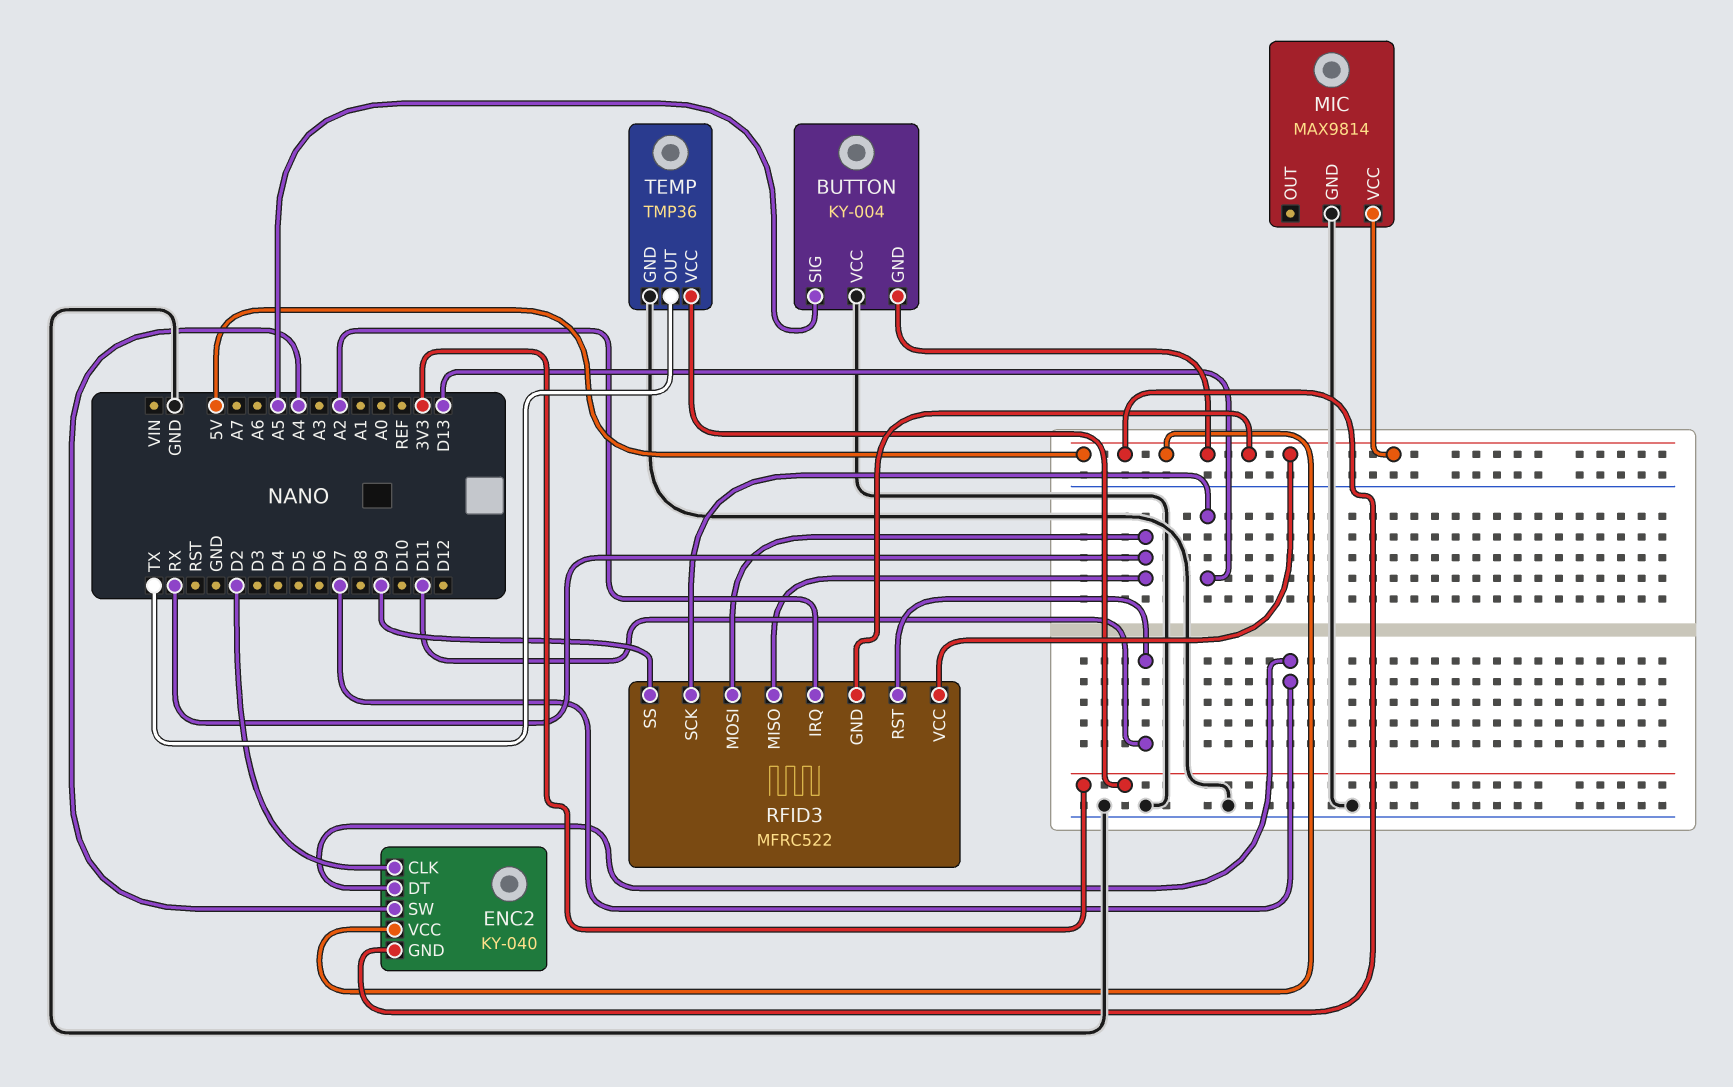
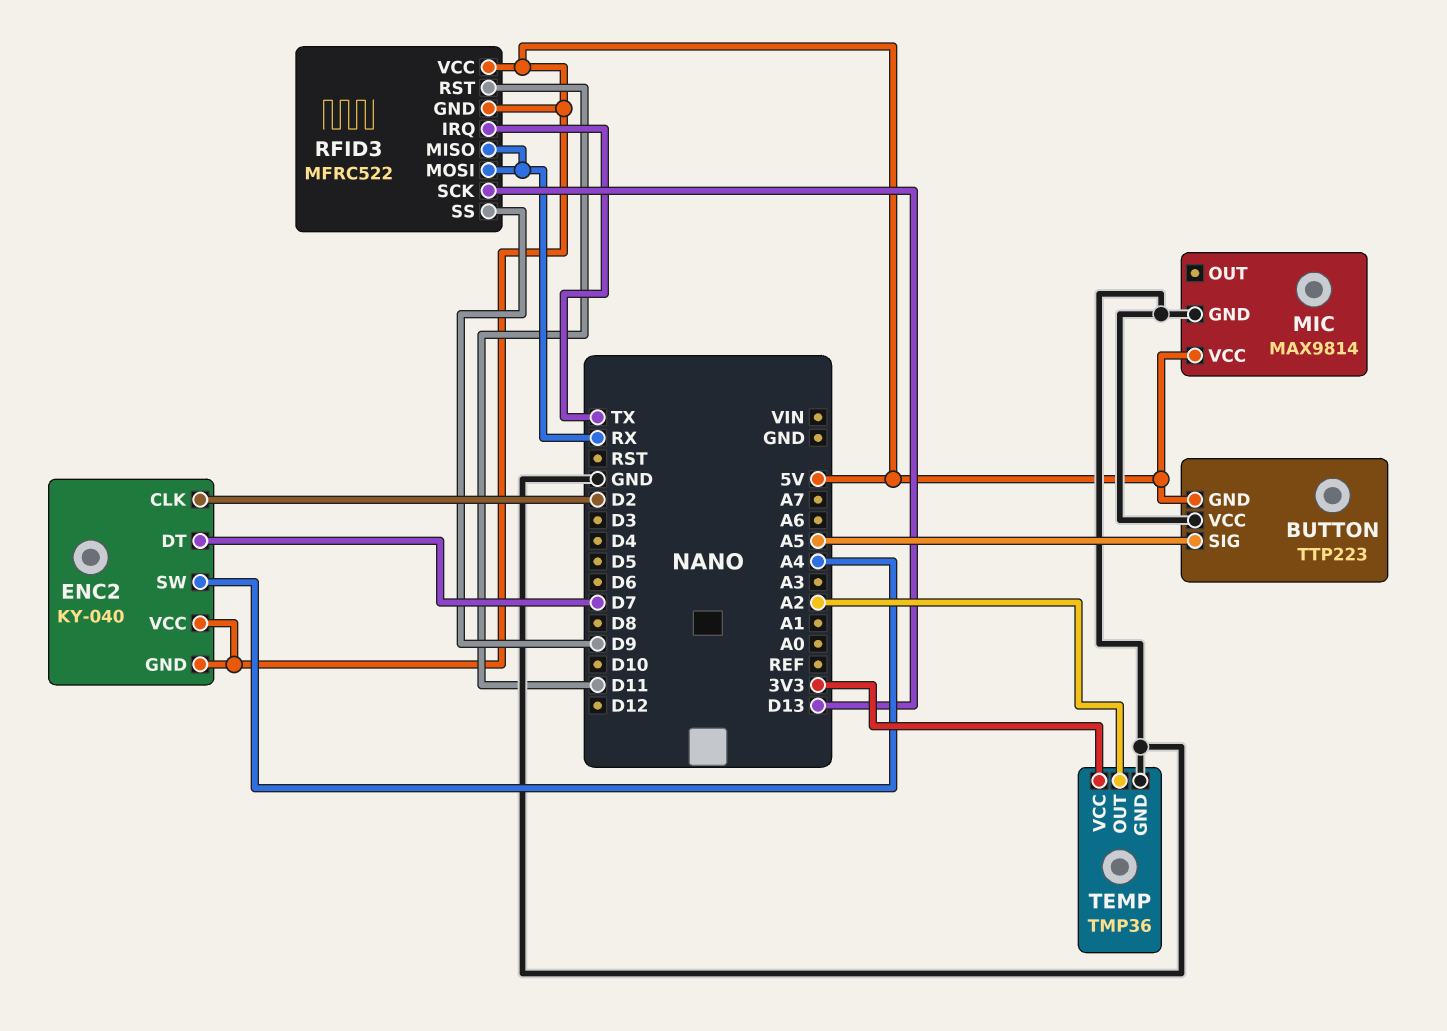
BUTTON: KY-004 -> TTP223
RFID3 pin IRQ: A2 -> TX
TEMP pin OUT: TX -> A2

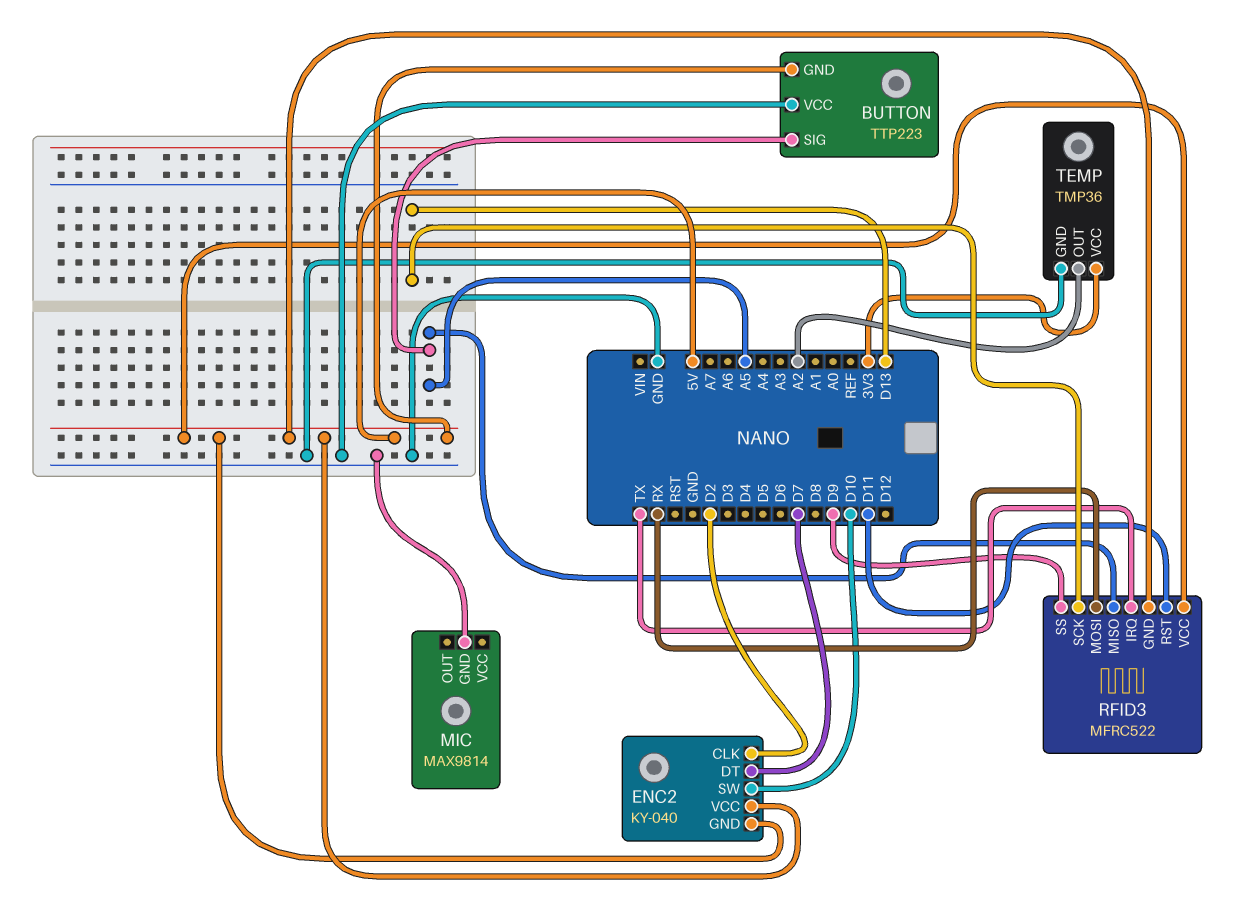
ENC2 pin SW: A4 -> D10
MIC pin VCC: 5V -> none
RFID3 pin MISO: RX -> A5

